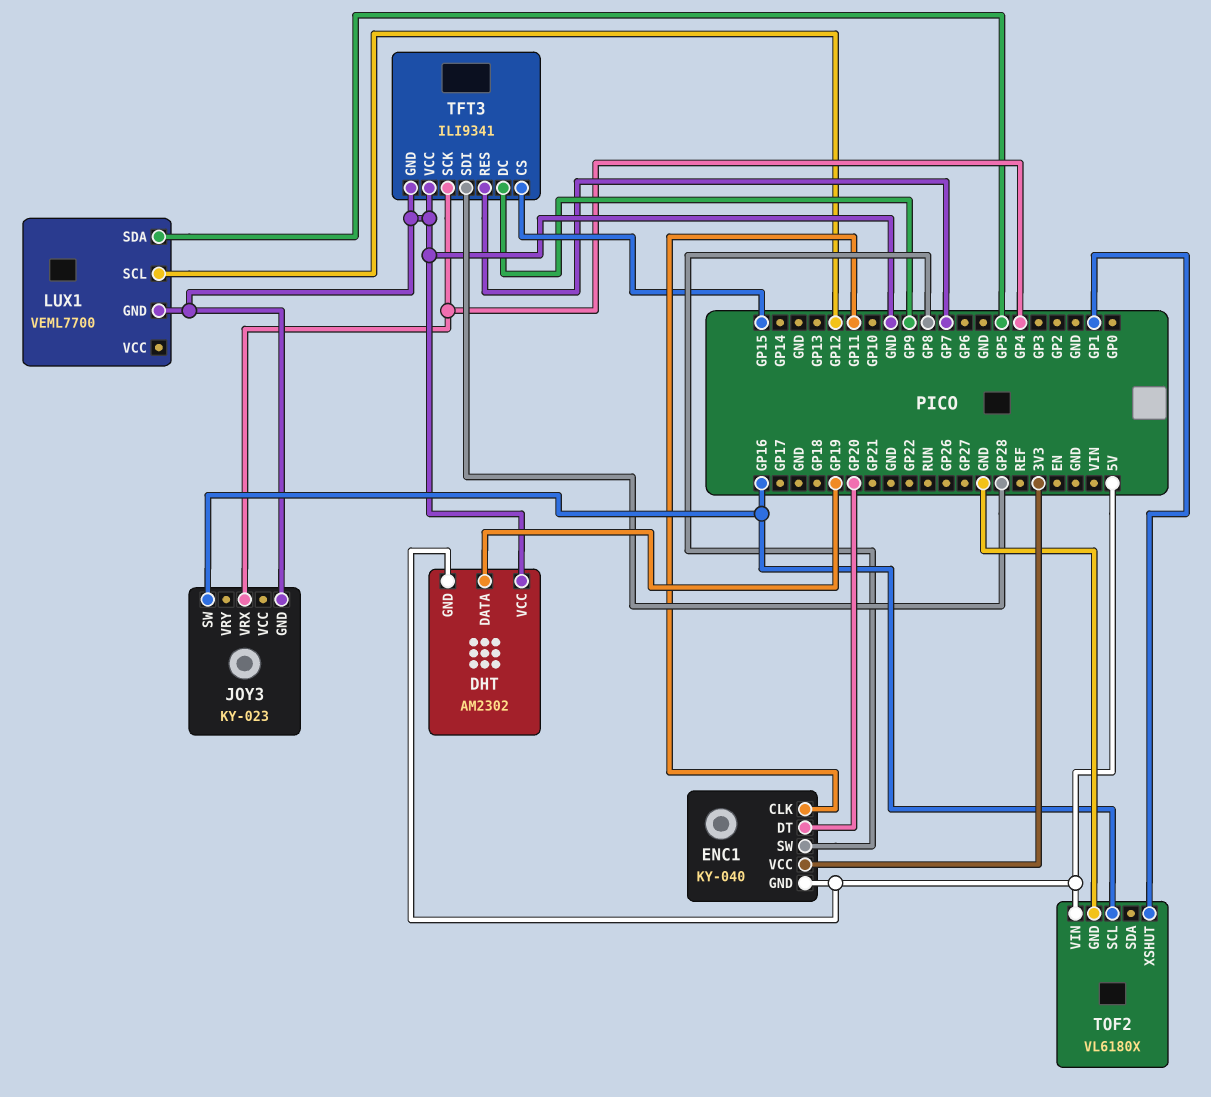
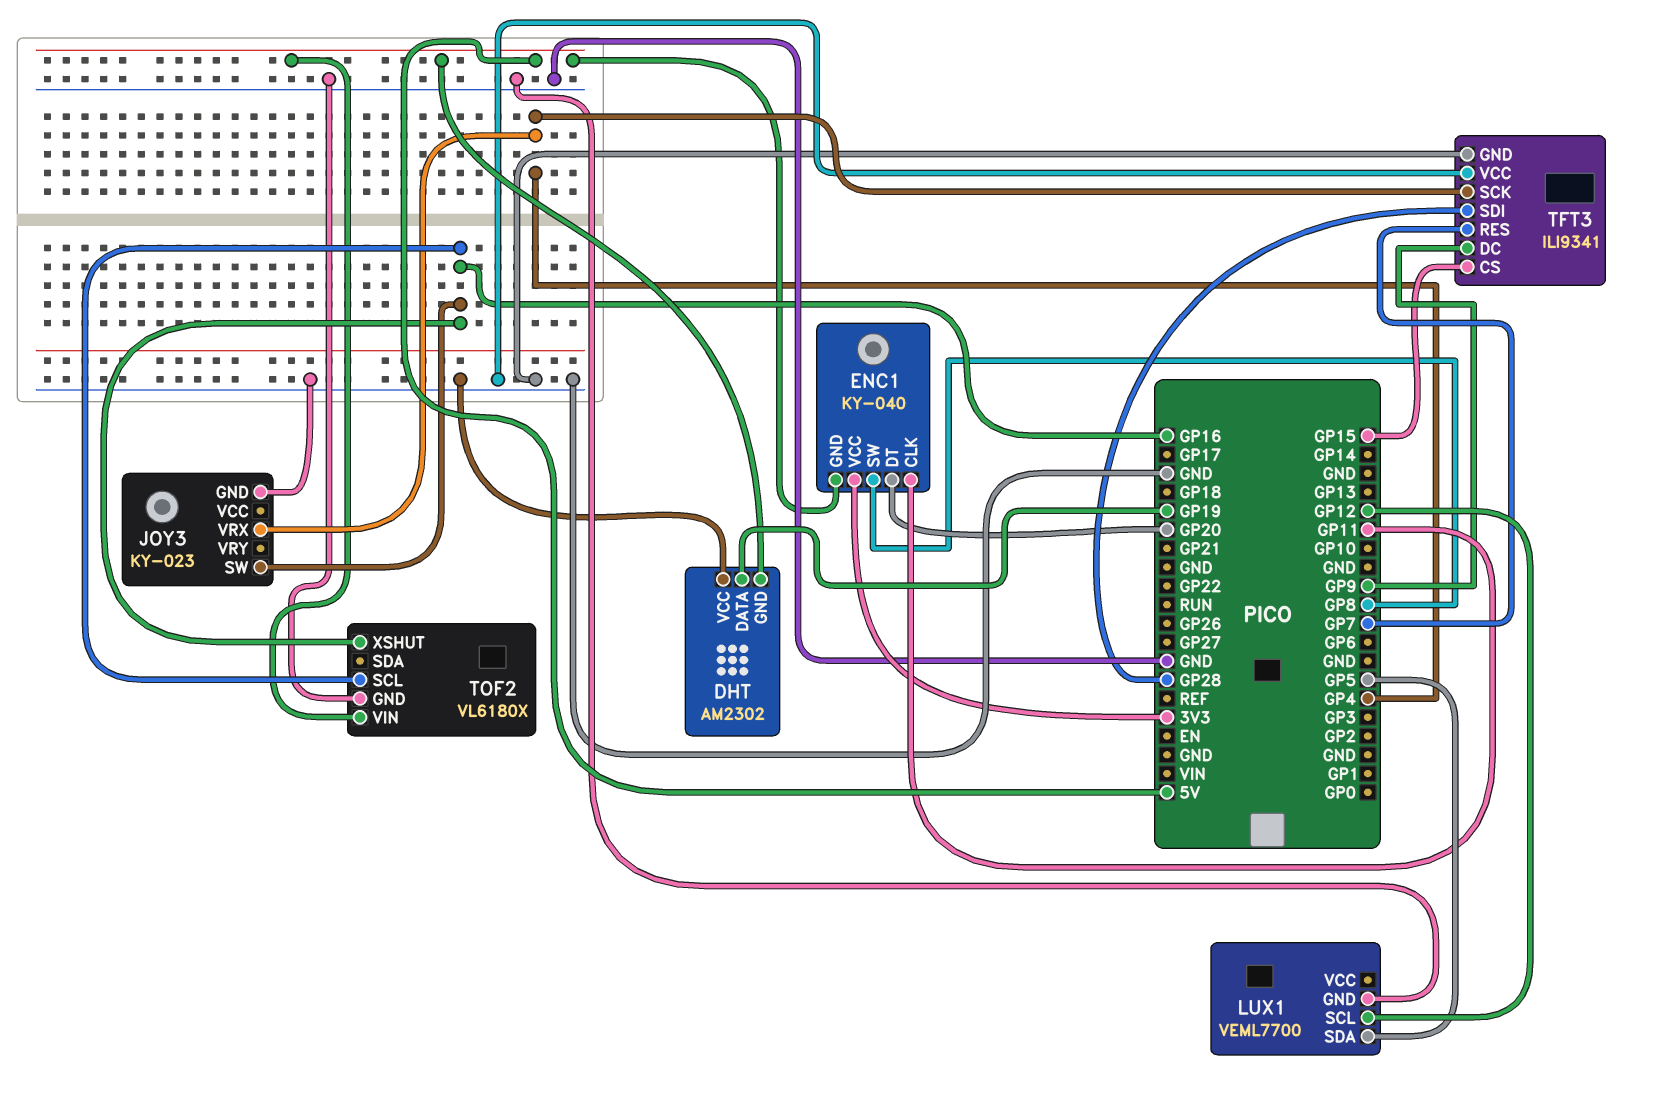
TOF2 pin XSHUT: GP1 -> GP16

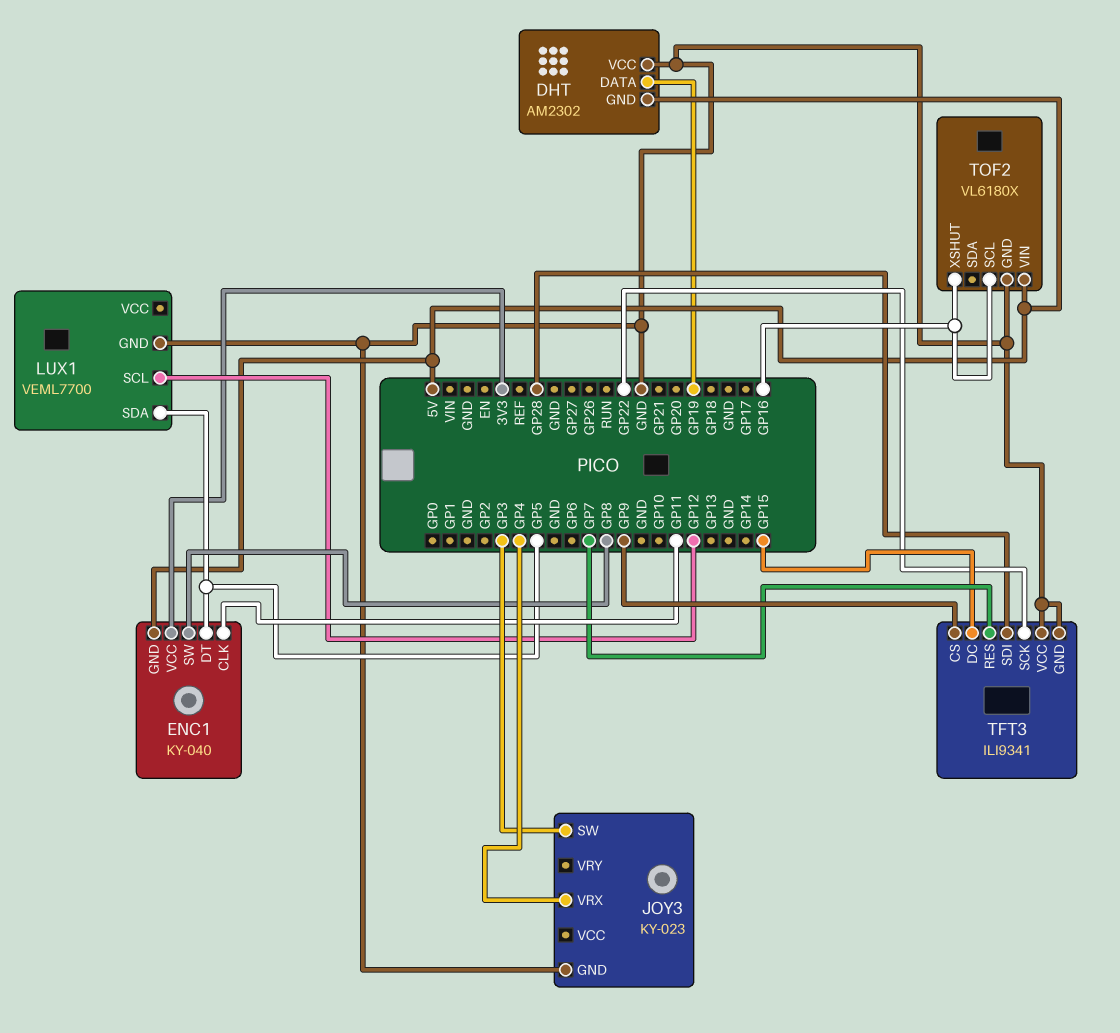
ENC1 pin DT: GP20 -> GP5
JOY3 pin SW: GP16 -> GP3
TFT3 pin CS: GP15 -> GP9
TFT3 pin DC: GP9 -> GP15
TFT3 pin SCK: GP4 -> GP22

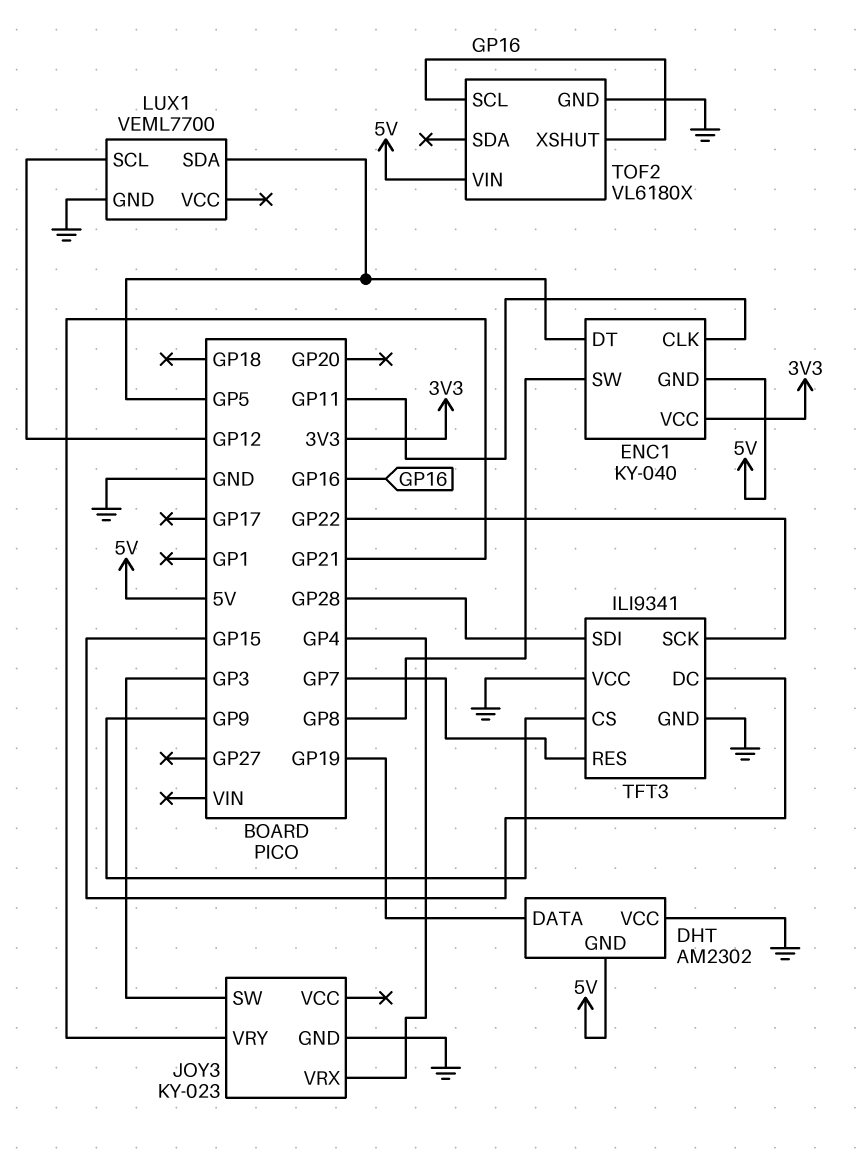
JOY3 pin VRY: none -> GP21

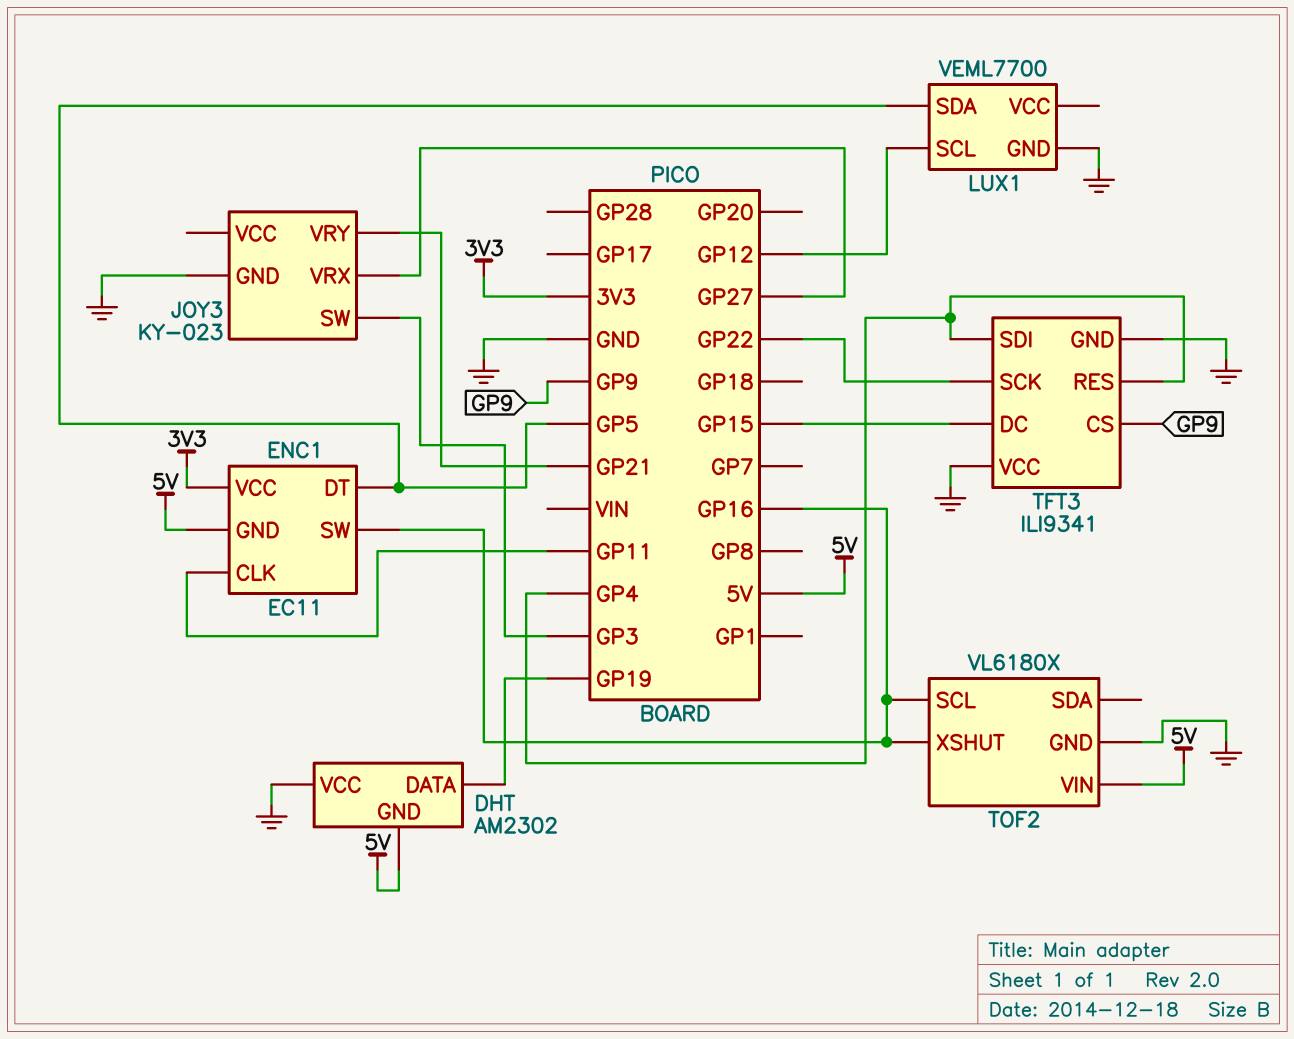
ENC1: KY-040 -> EC11
ENC1 pin SW: GP8 -> GP16
JOY3 pin VRX: GP4 -> GP27
TFT3 pin RES: GP7 -> GP4
TFT3 pin SDI: GP28 -> GP4

